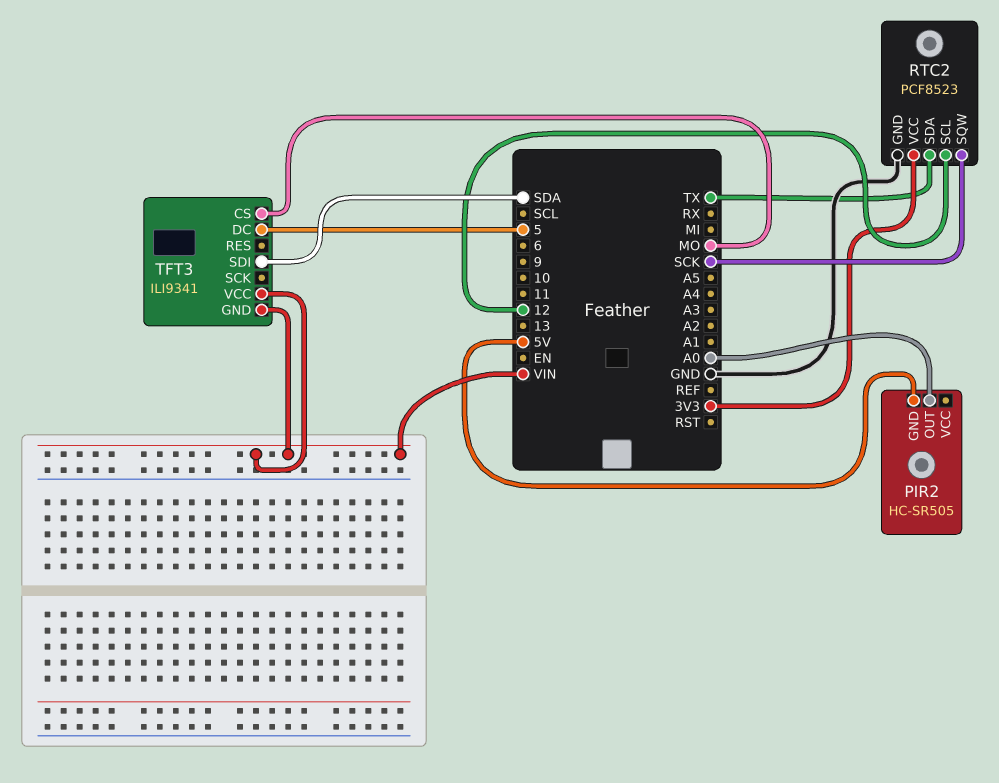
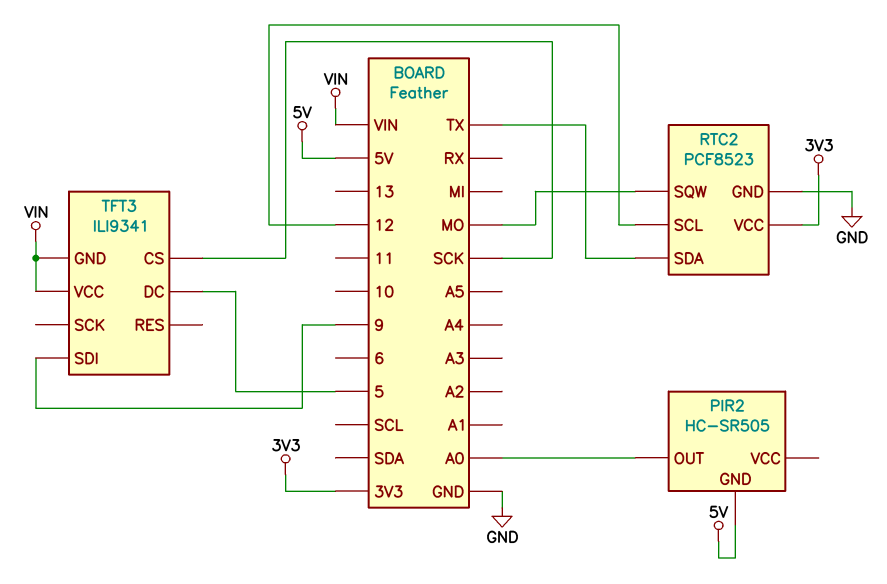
RTC2 pin SQW: SCK -> MO
TFT3 pin CS: MO -> SCK
TFT3 pin SDI: SDA -> 9

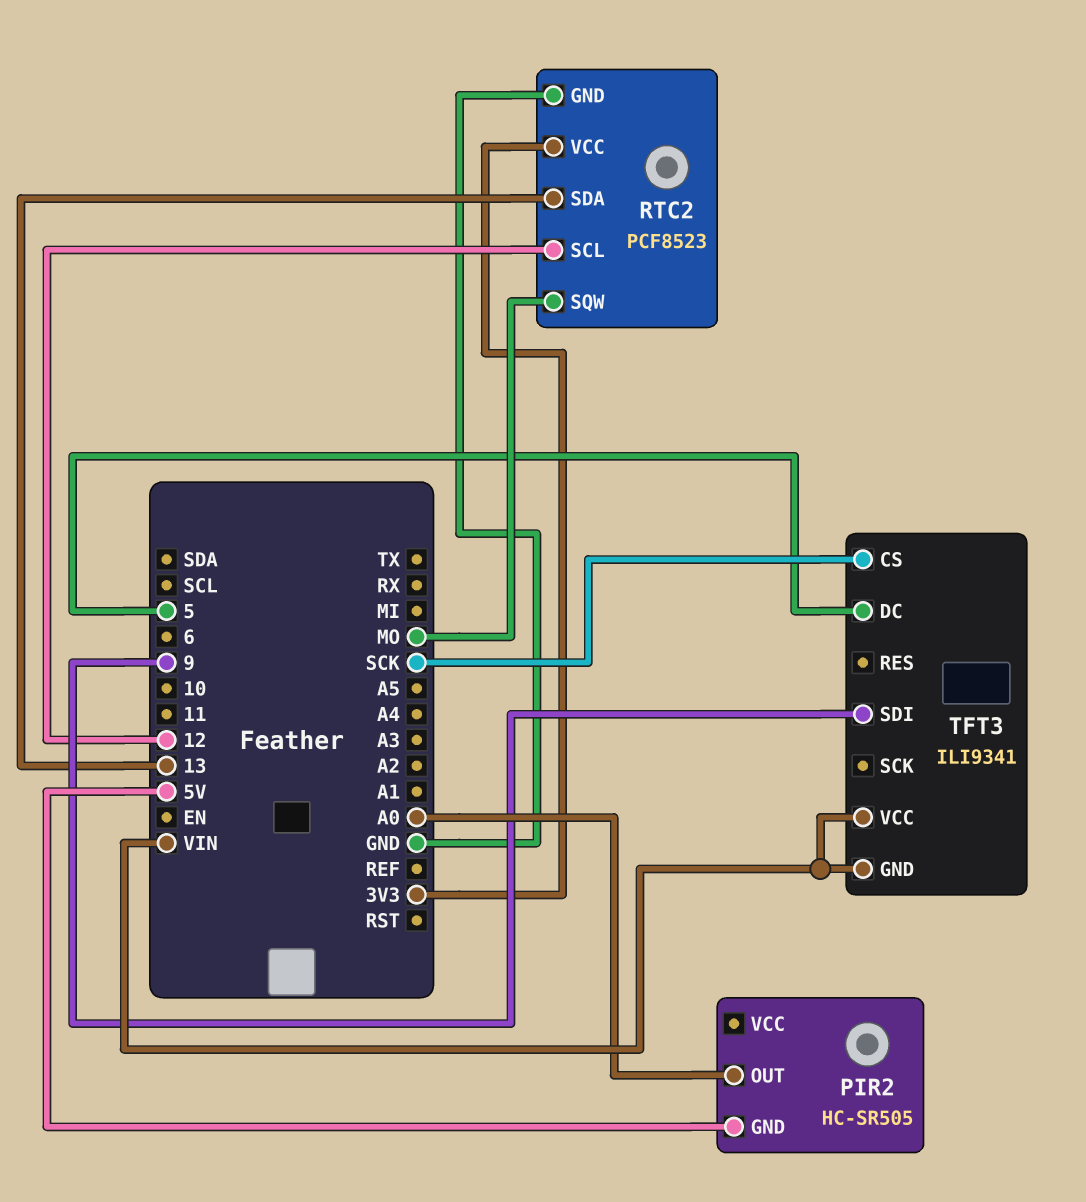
RTC2 pin SDA: TX -> 13

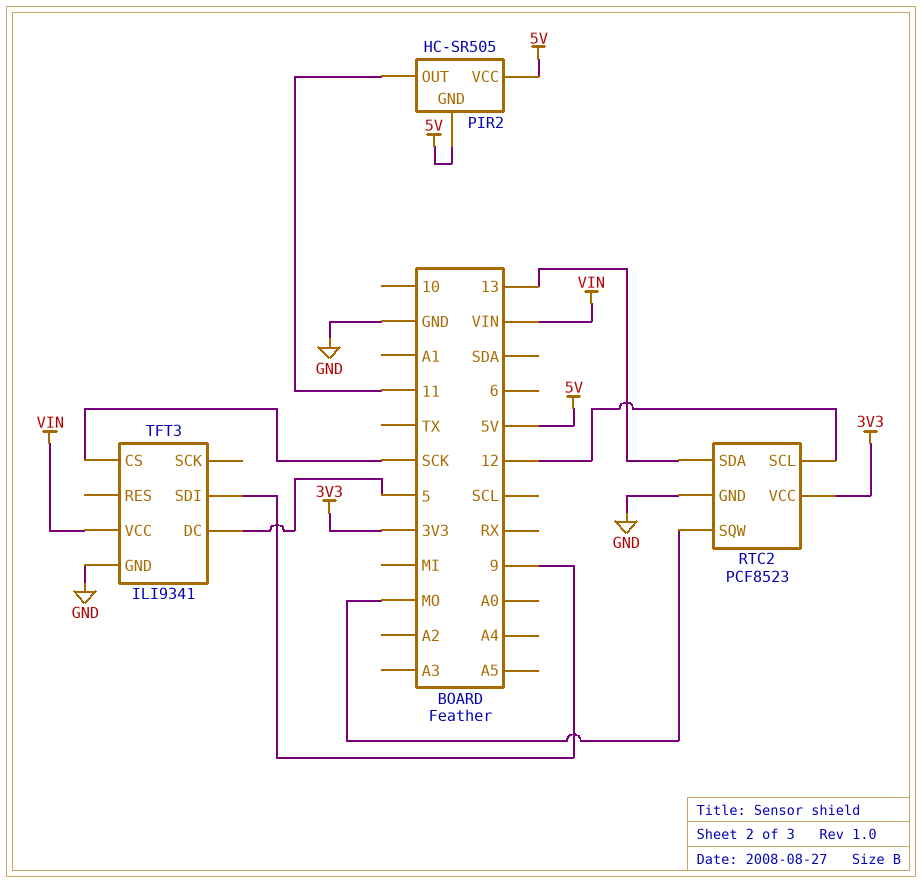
PIR2 pin OUT: A0 -> 11
PIR2 pin VCC: none -> 5V
TFT3 pin GND: VIN -> GND

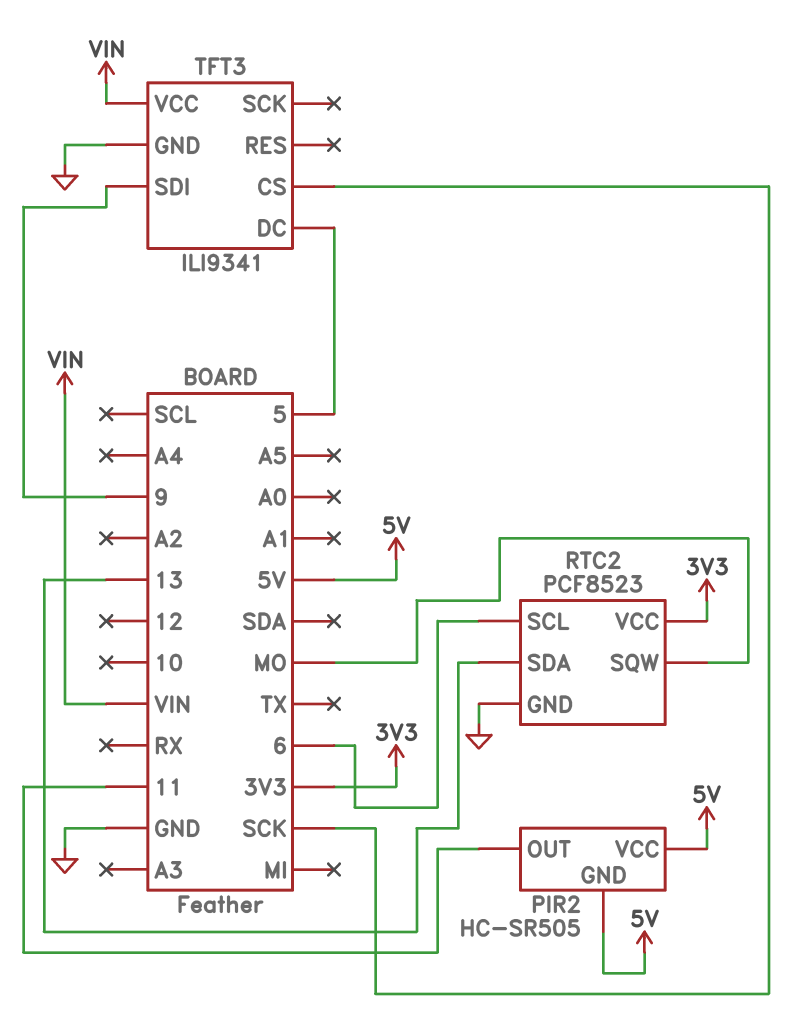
RTC2 pin SCL: 12 -> 6

